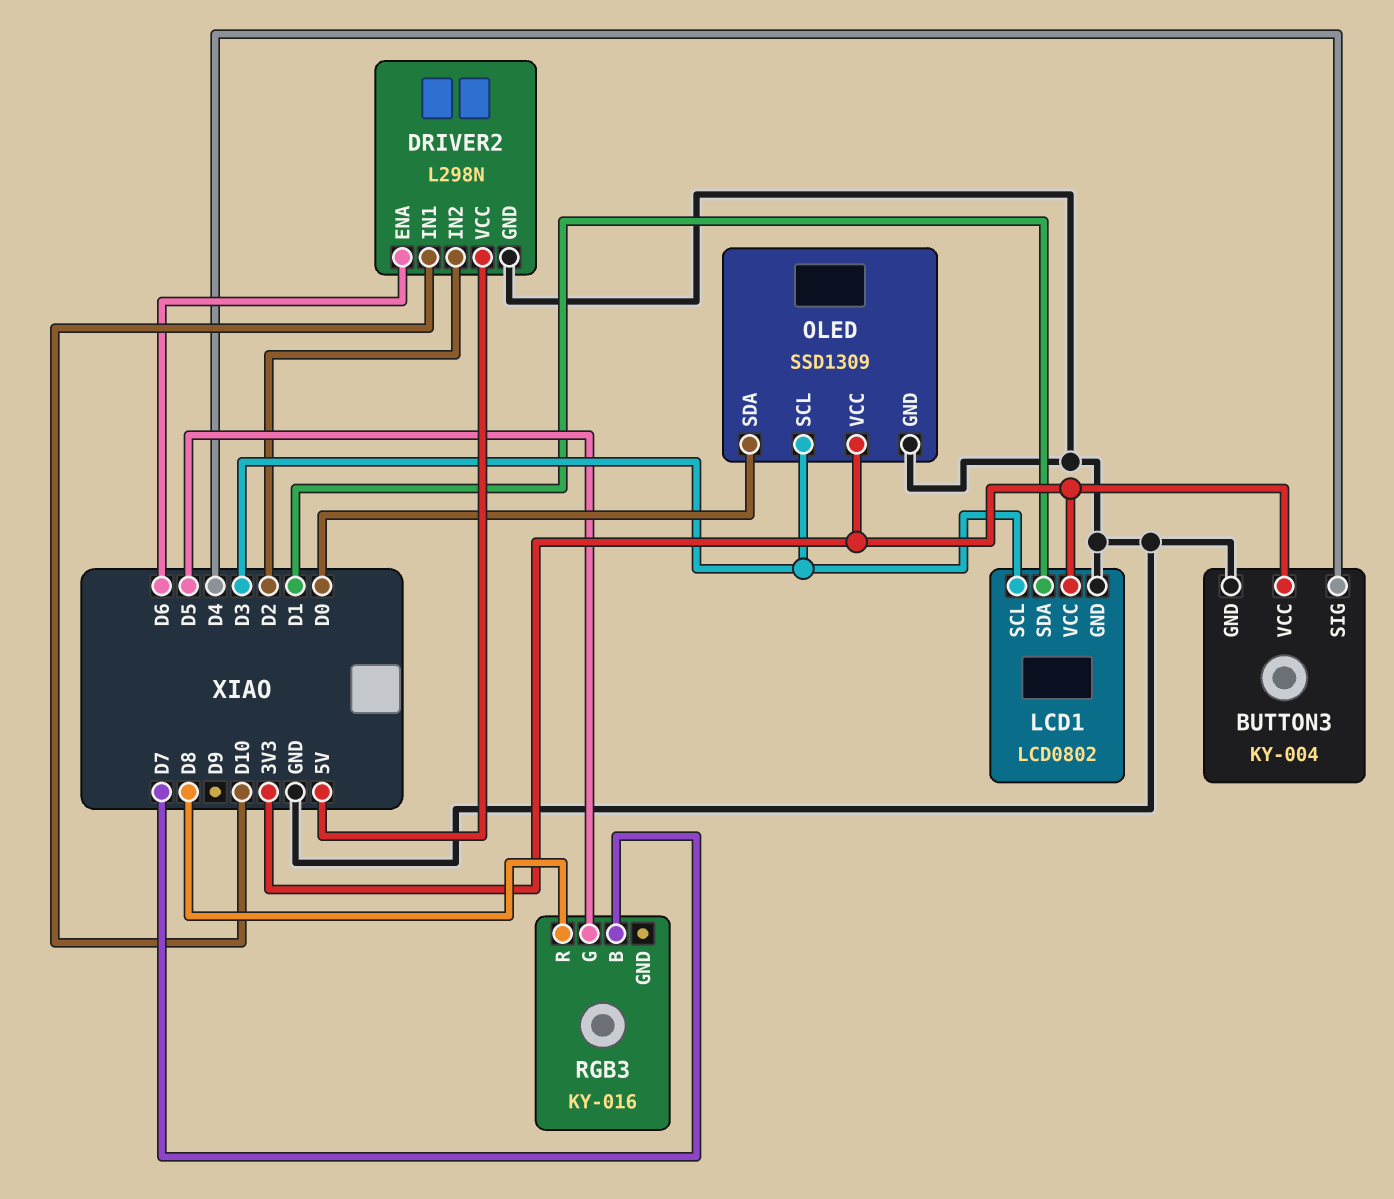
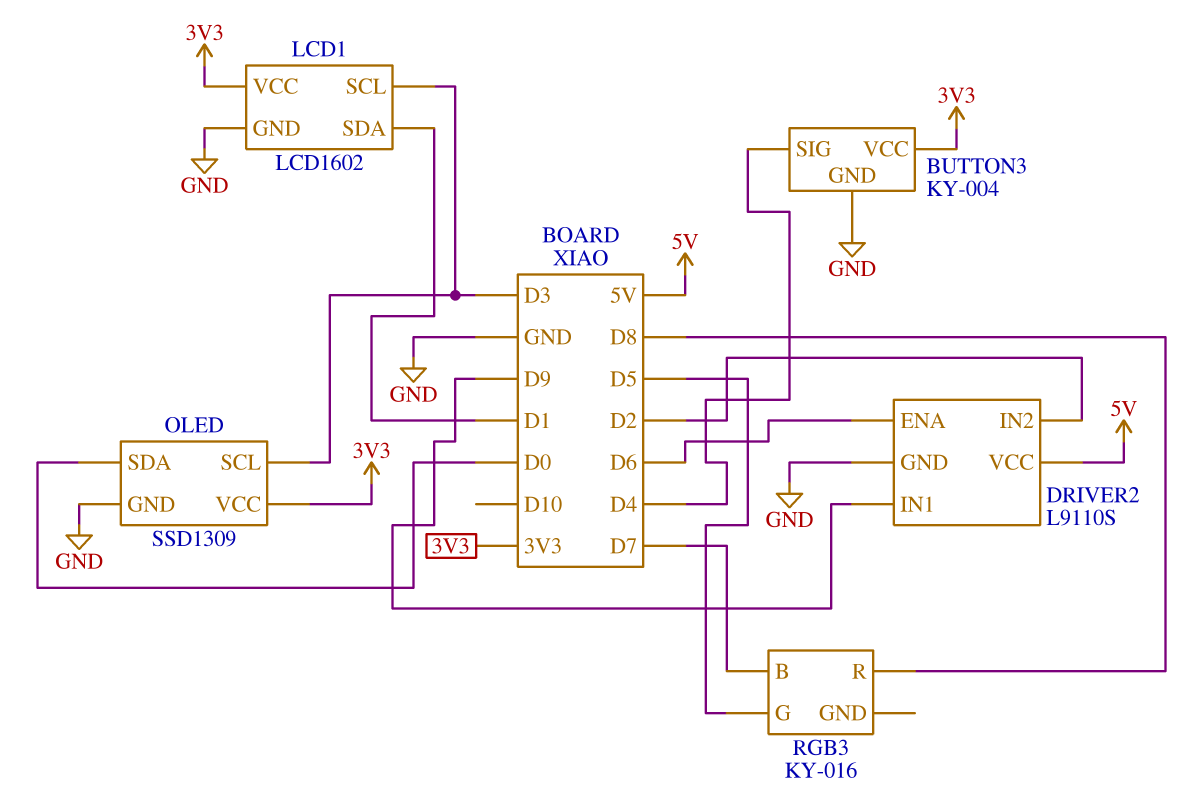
DRIVER2: L298N -> L9110S
DRIVER2 pin IN1: D10 -> D9
LCD1: LCD0802 -> LCD1602

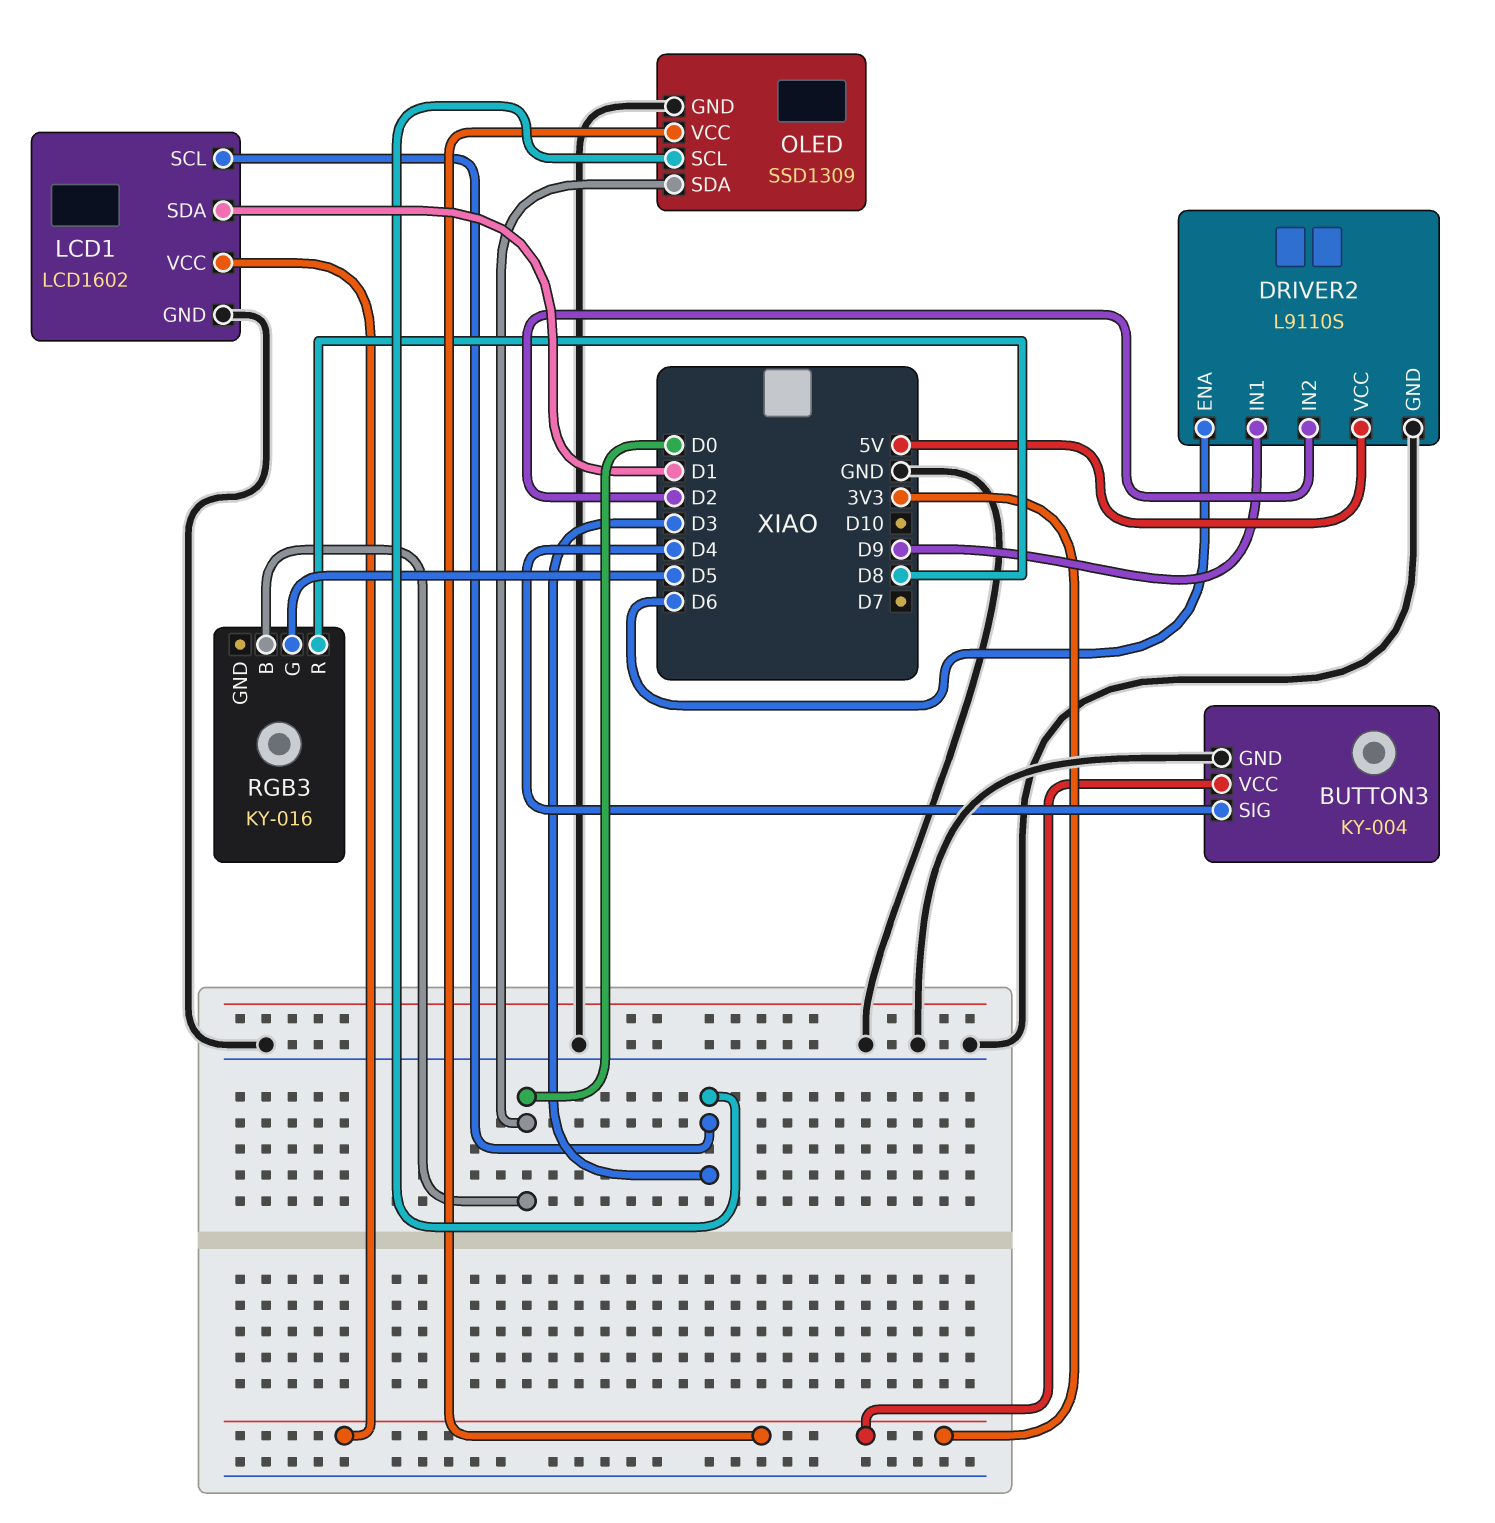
RGB3 pin B: D7 -> D0

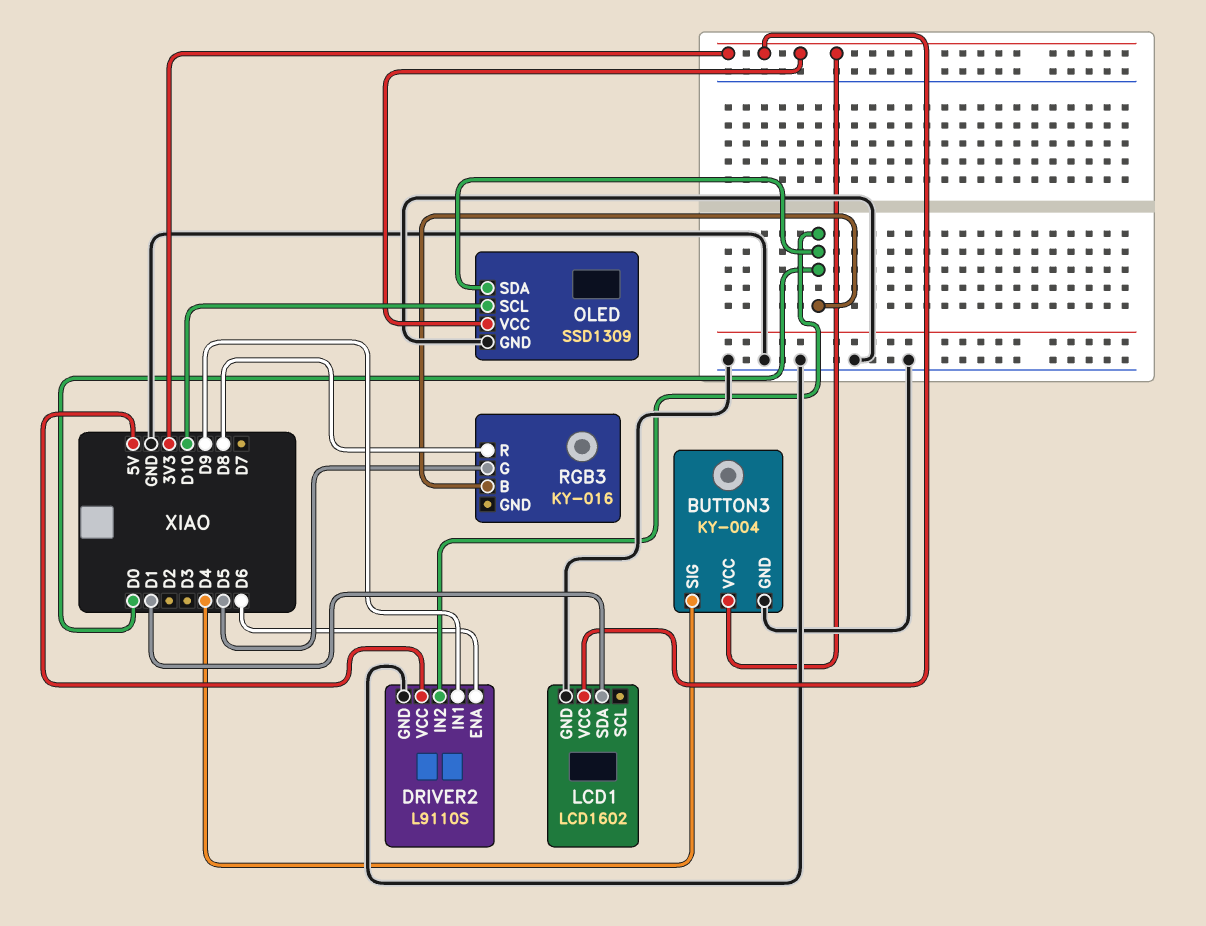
DRIVER2 pin IN2: D2 -> D0
LCD1 pin SCL: D3 -> none
OLED pin SCL: D3 -> D10

